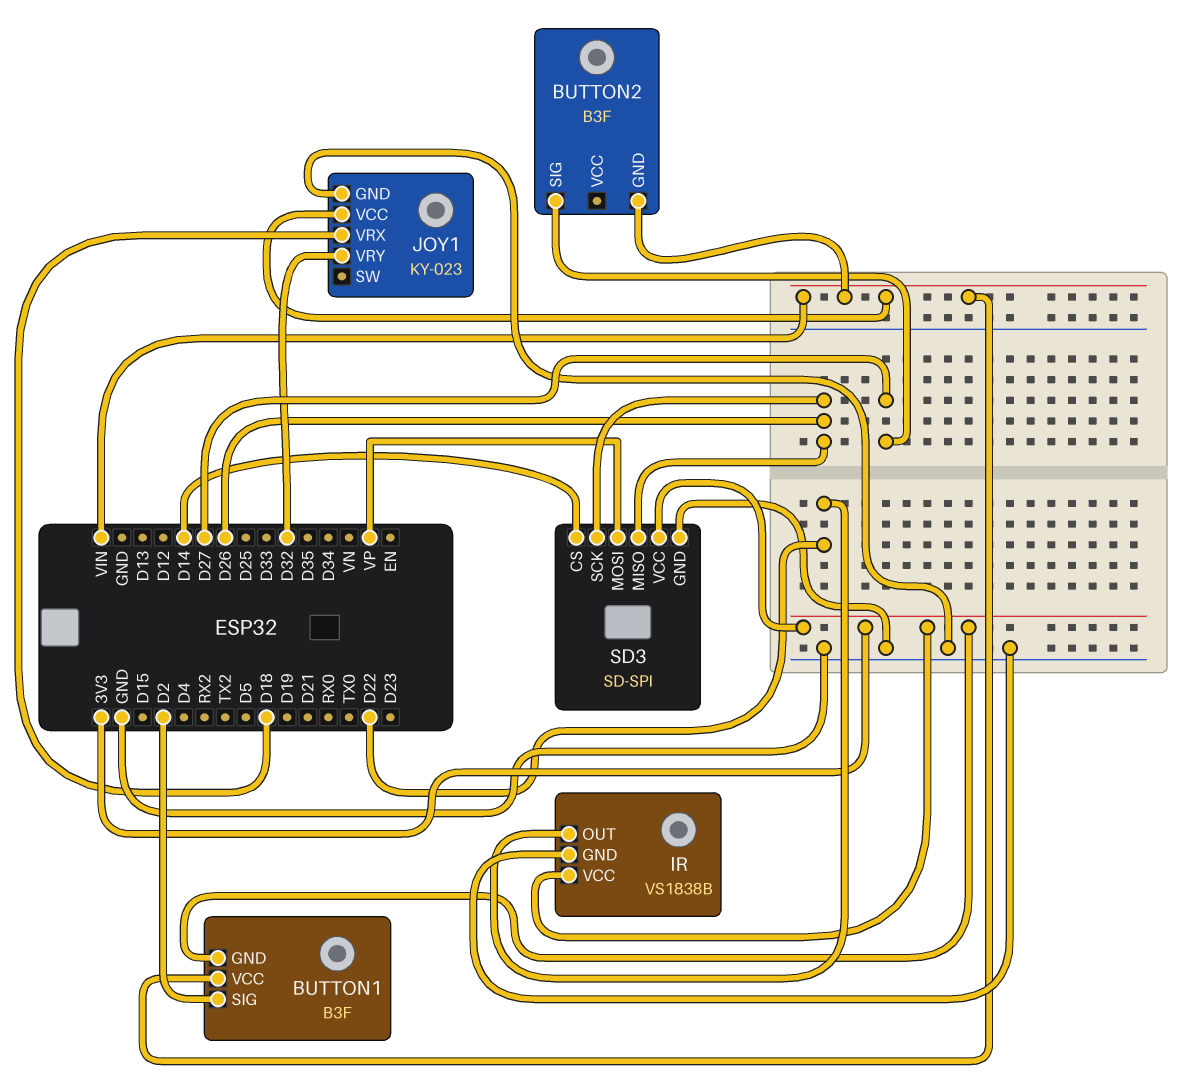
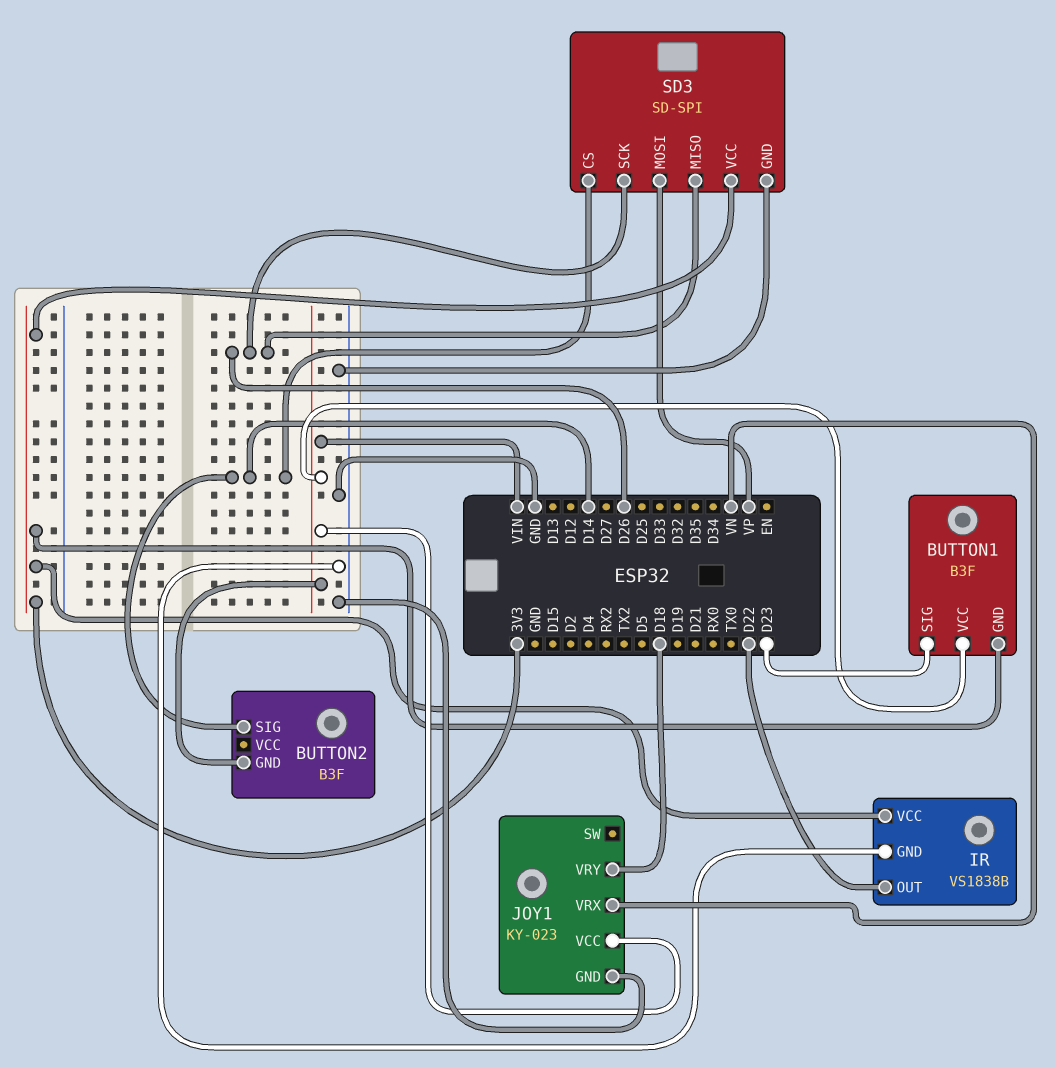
BUTTON1 pin SIG: D2 -> D23
BUTTON2 pin SIG: D27 -> D14
JOY1 pin VRX: D18 -> VN
JOY1 pin VRY: D32 -> D18

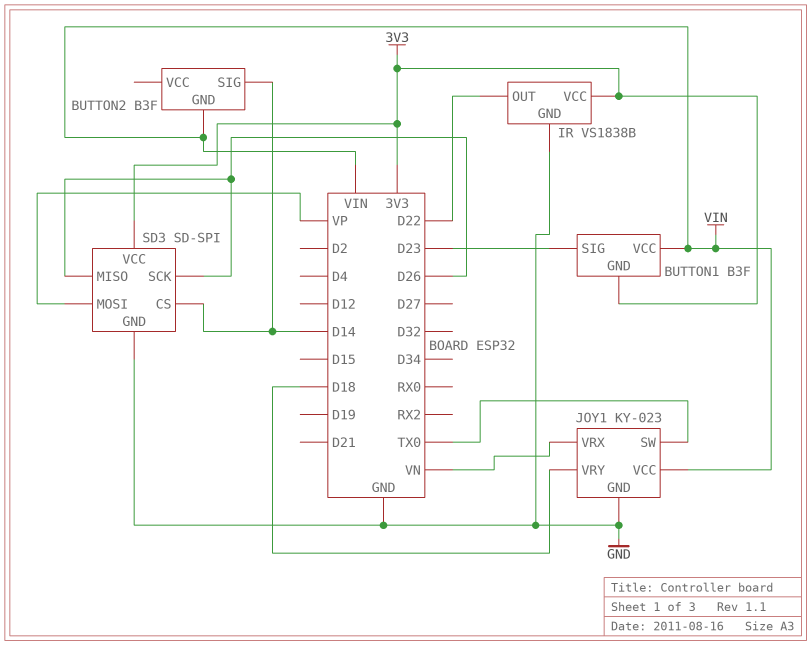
JOY1 pin SW: none -> TX0

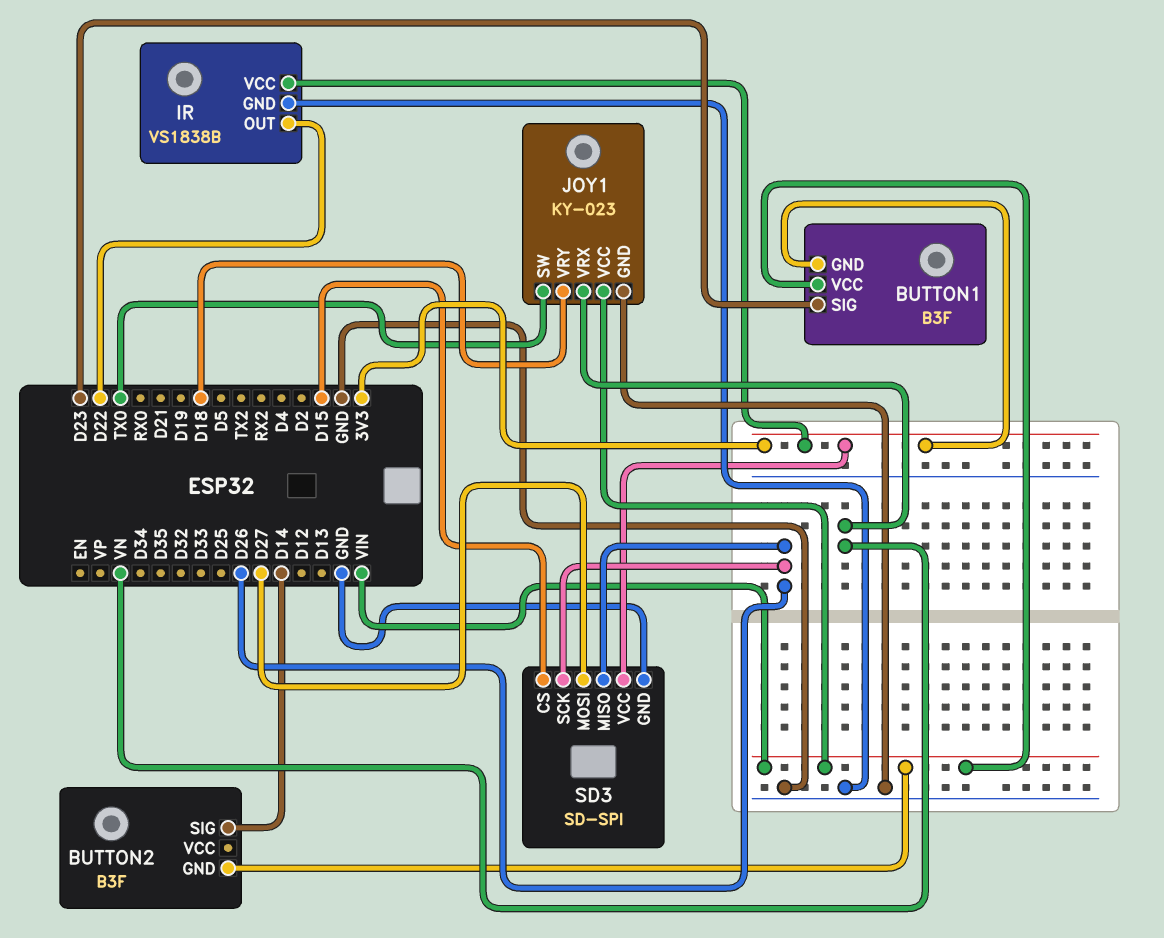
SD3 pin CS: D14 -> D15
SD3 pin MOSI: VP -> D27

